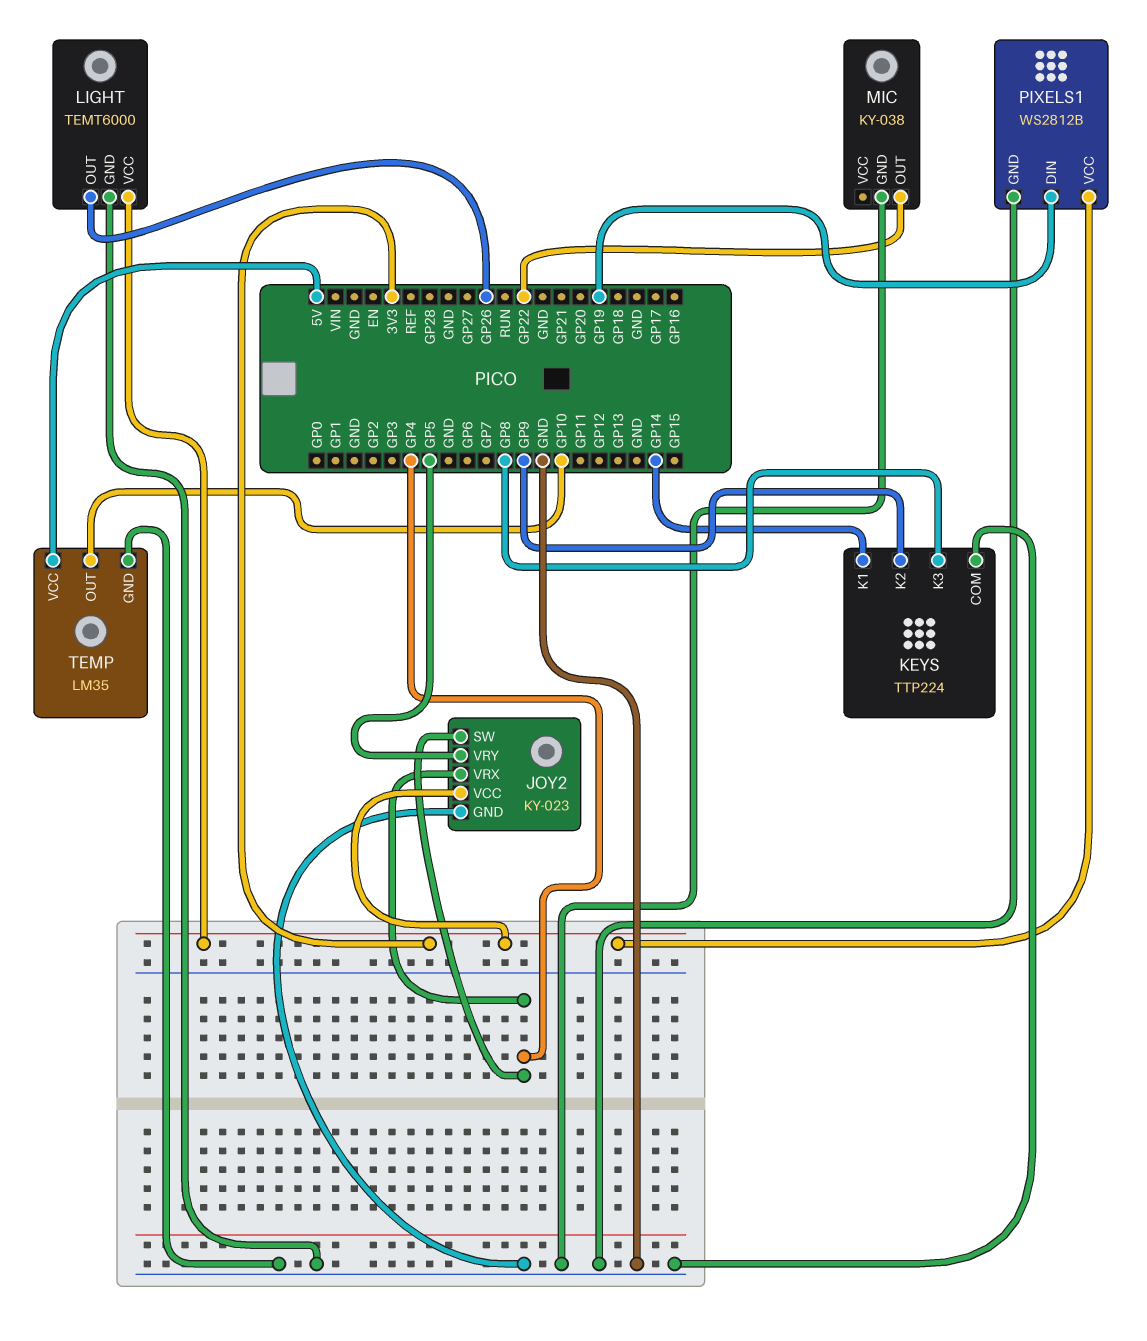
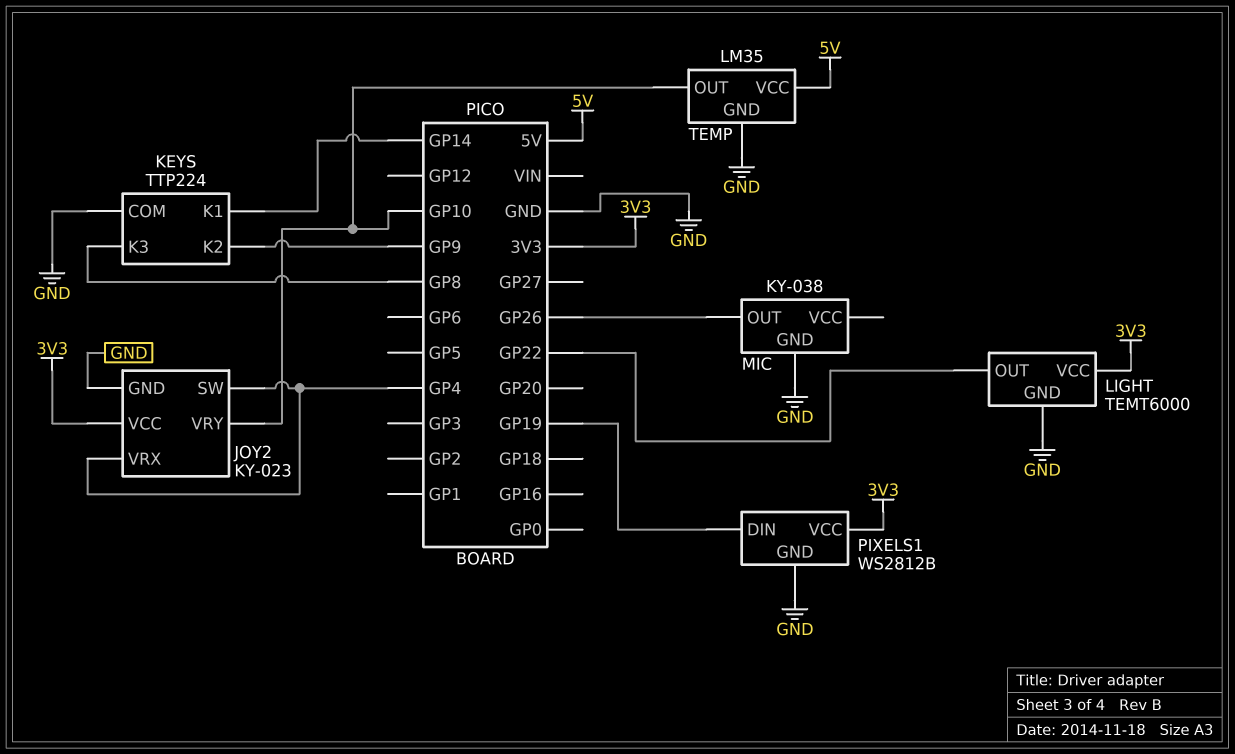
JOY2 pin VRY: GP5 -> GP10
LIGHT pin OUT: GP26 -> GP22
MIC pin OUT: GP22 -> GP26

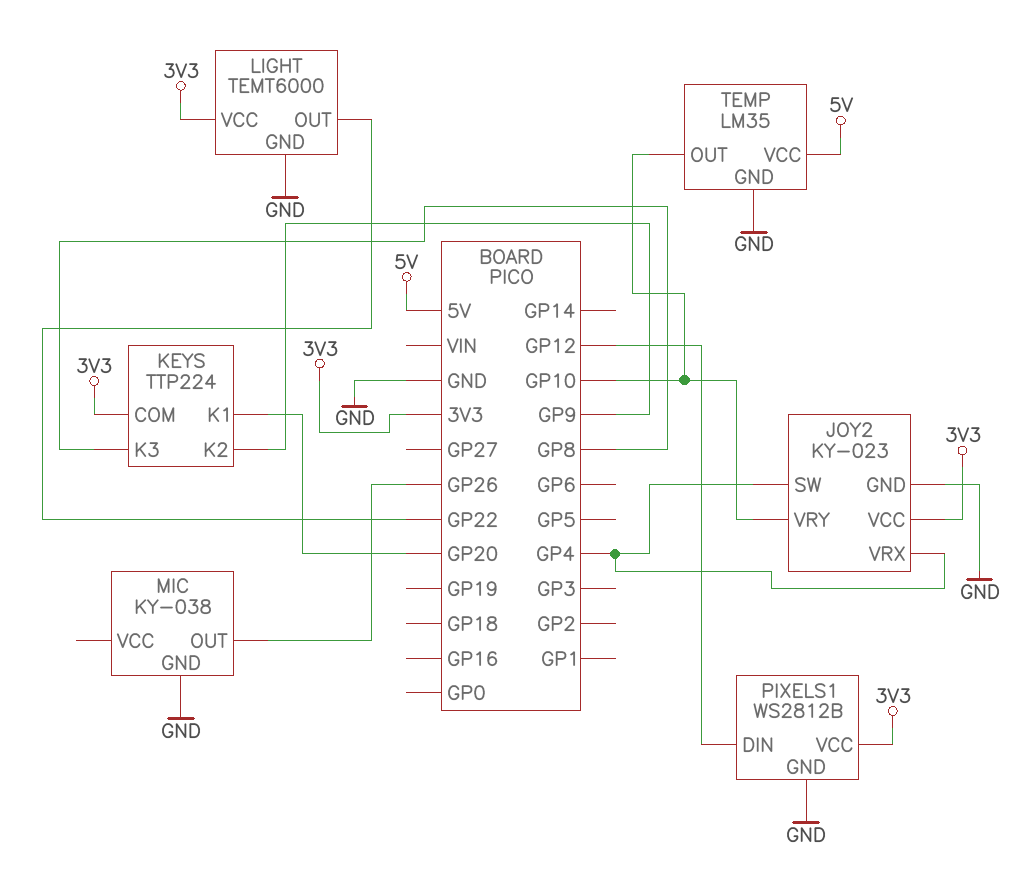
KEYS pin COM: GND -> 3V3
KEYS pin K1: GP14 -> GP20
PIXELS1 pin DIN: GP19 -> GP12

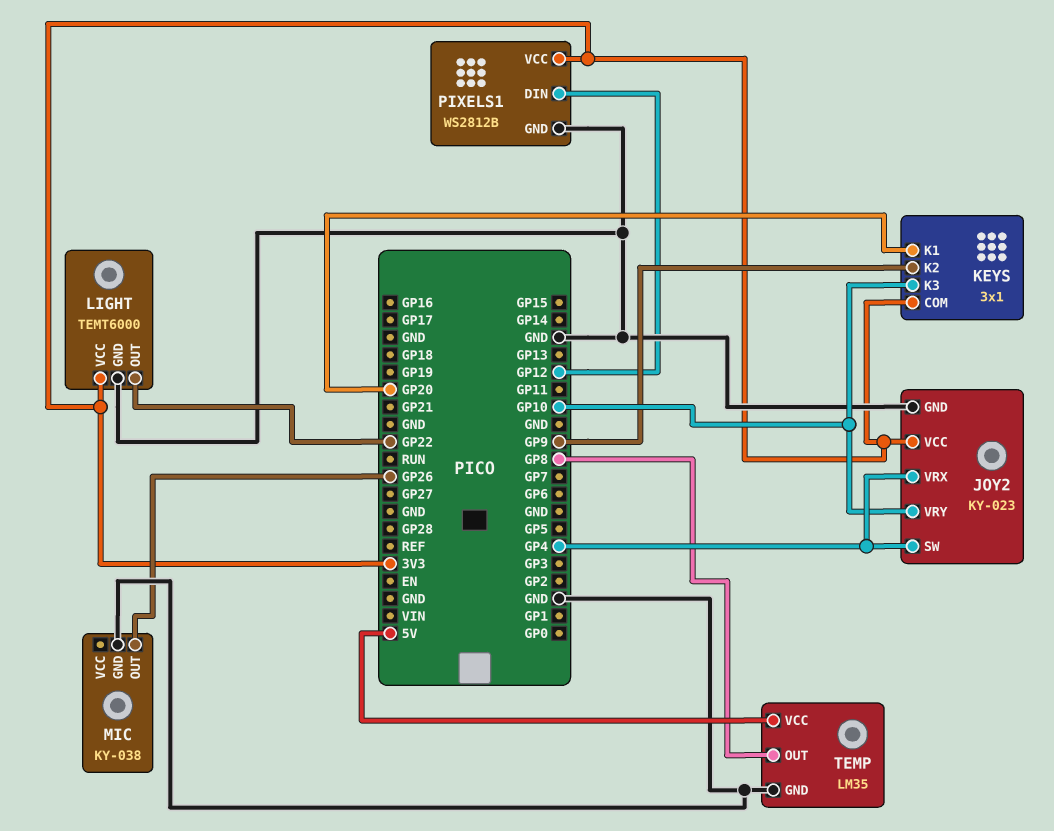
KEYS: TTP224 -> 3x1
KEYS pin K3: GP8 -> GP10
TEMP pin OUT: GP10 -> GP8

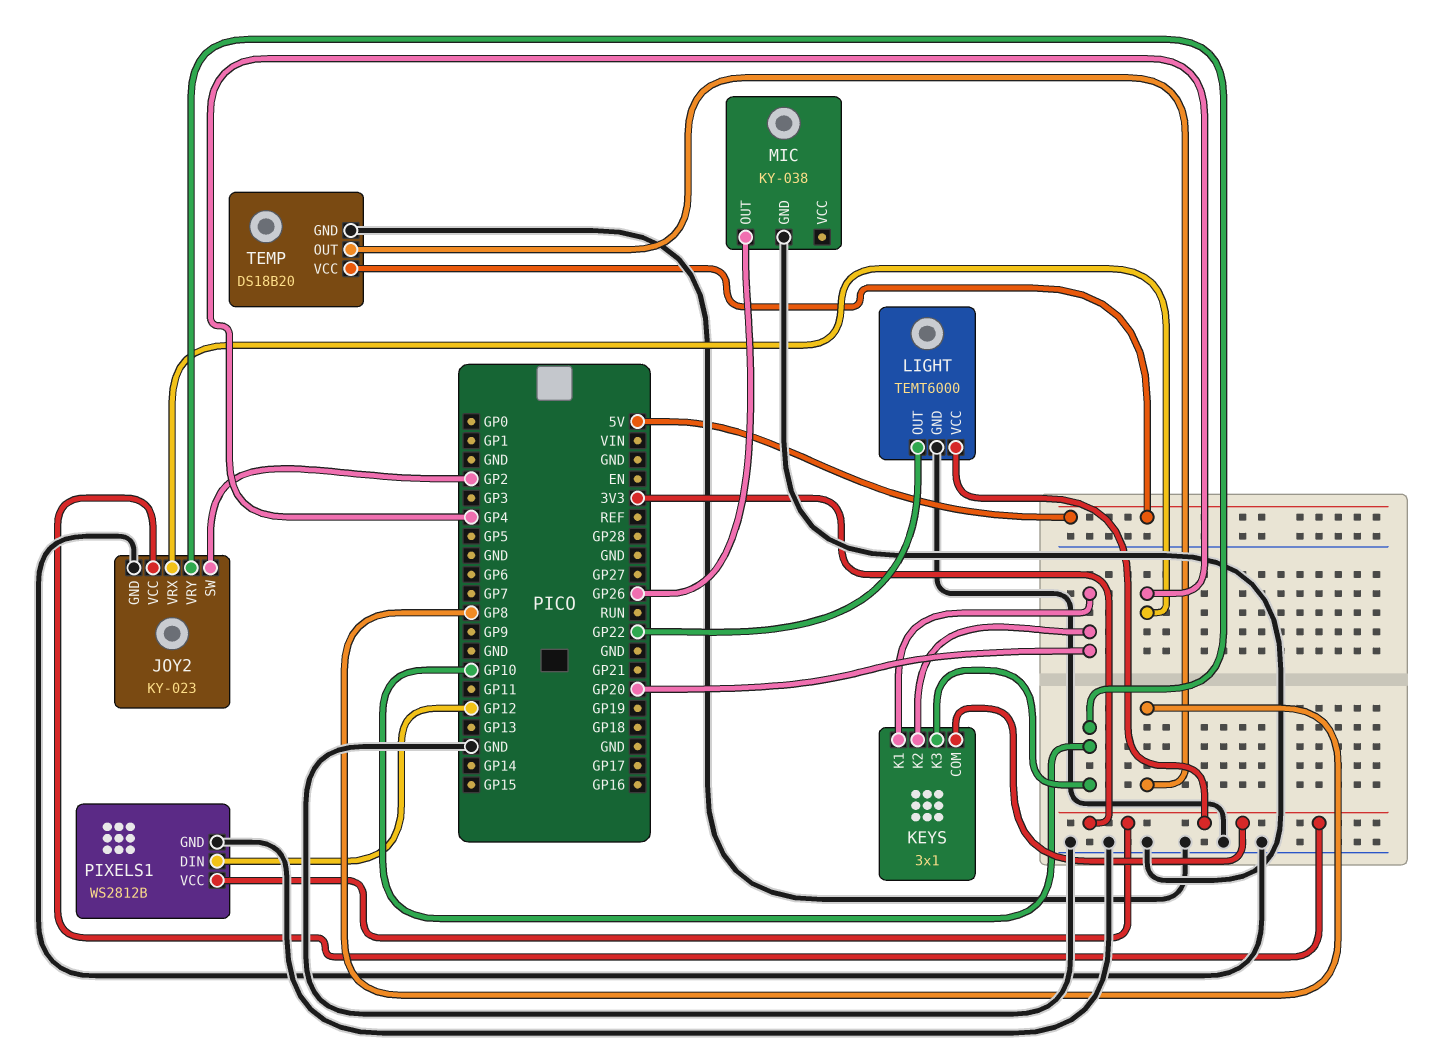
JOY2 pin SW: GP4 -> GP2
KEYS pin K2: GP9 -> GP20
TEMP: LM35 -> DS18B20

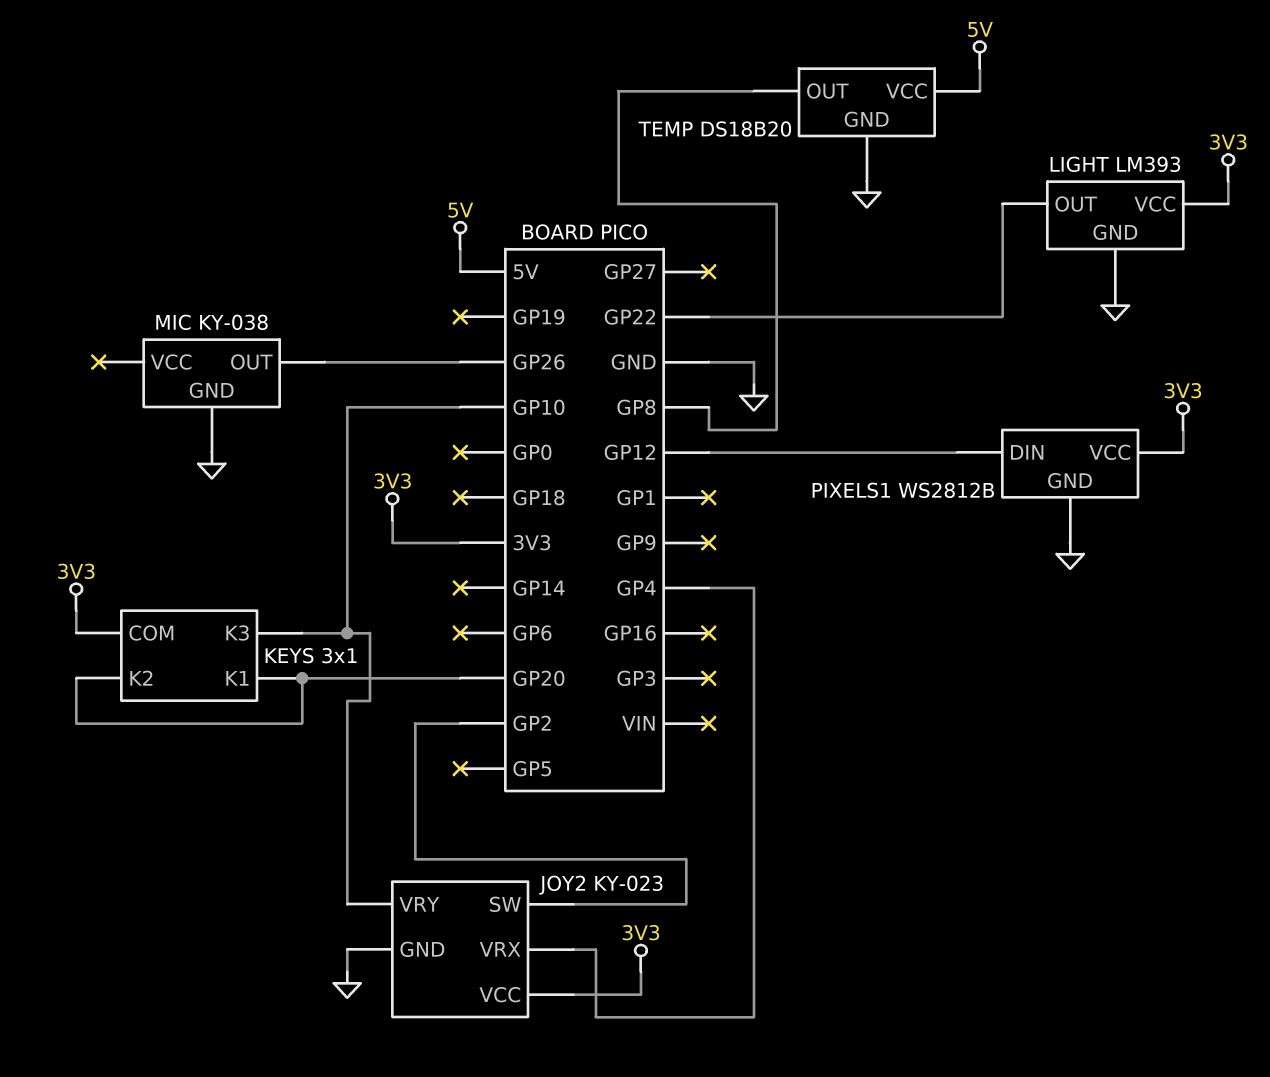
LIGHT: TEMT6000 -> LM393

